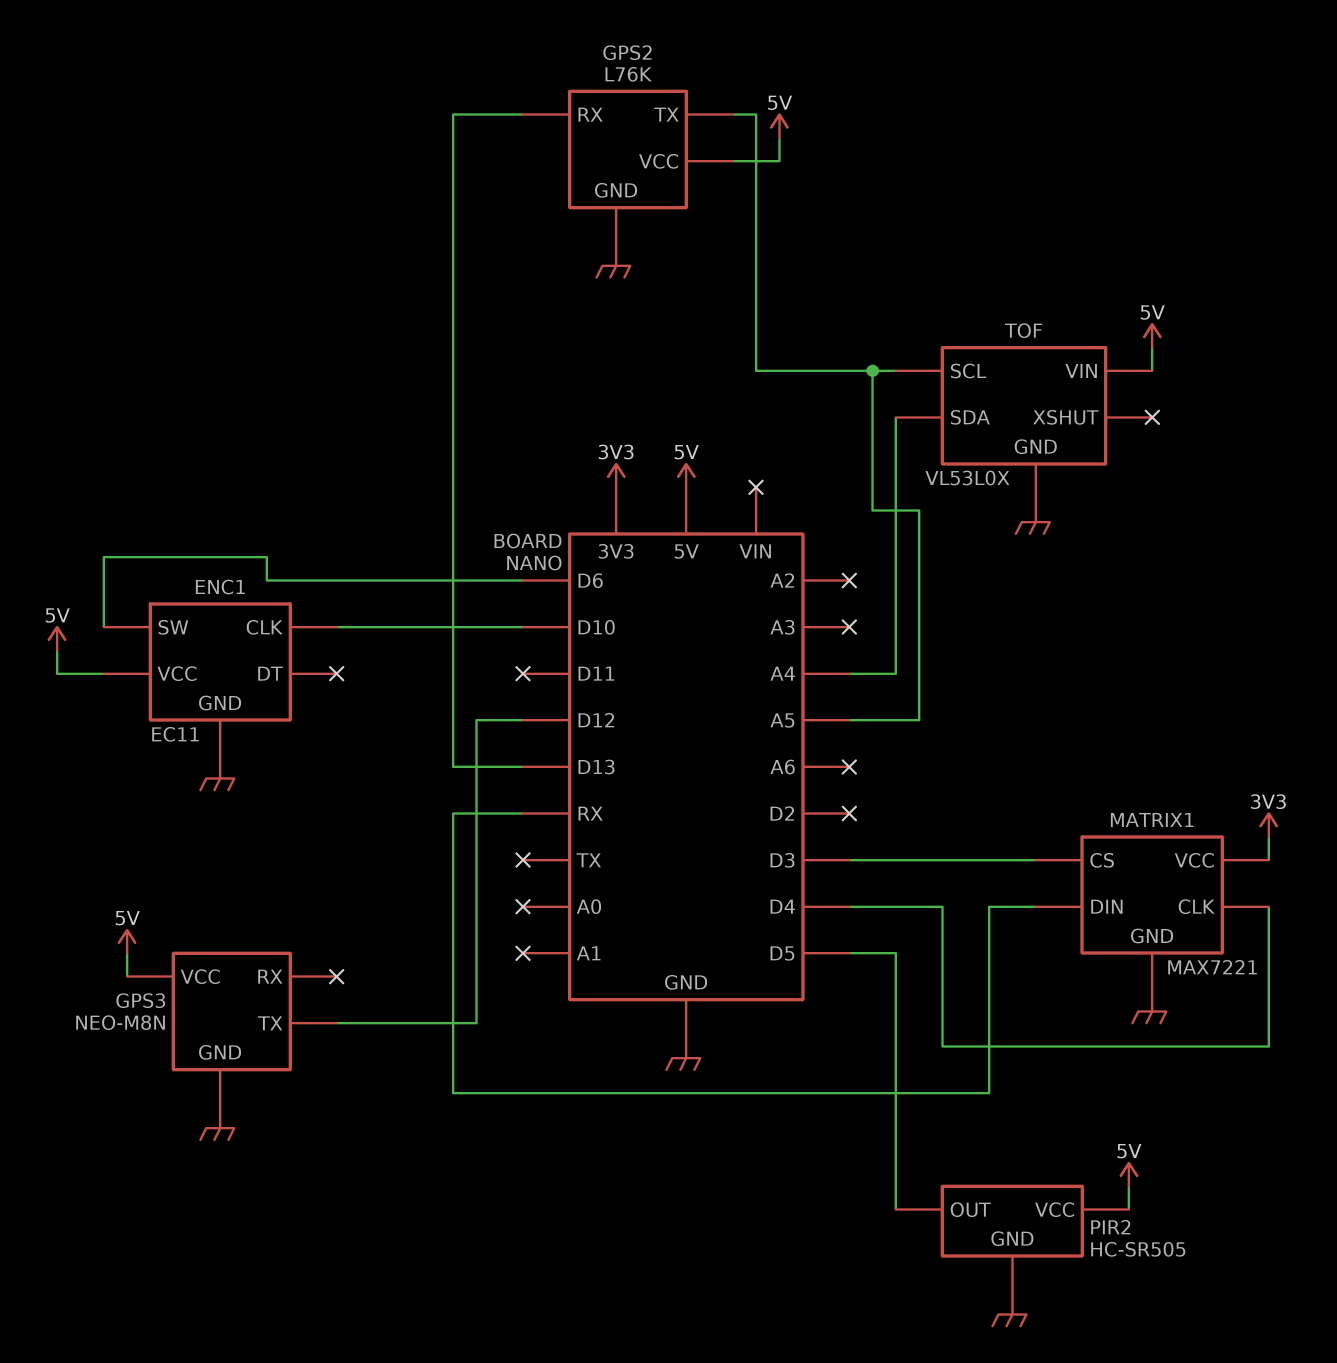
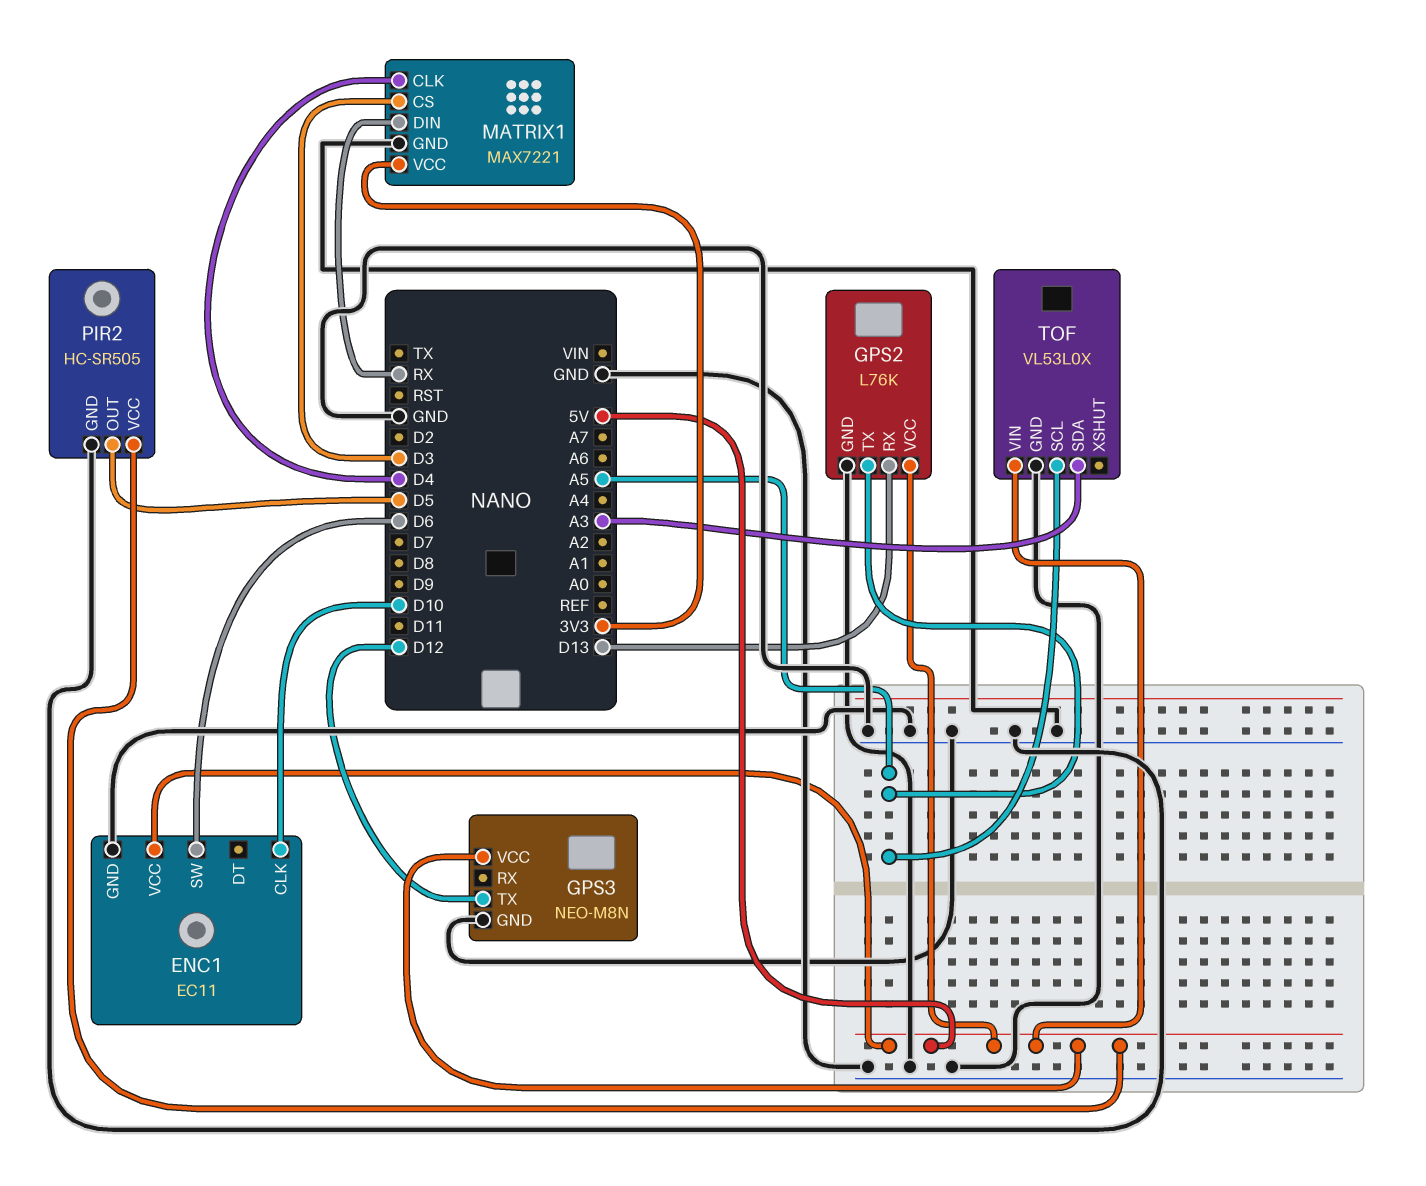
TOF pin SDA: A4 -> A3

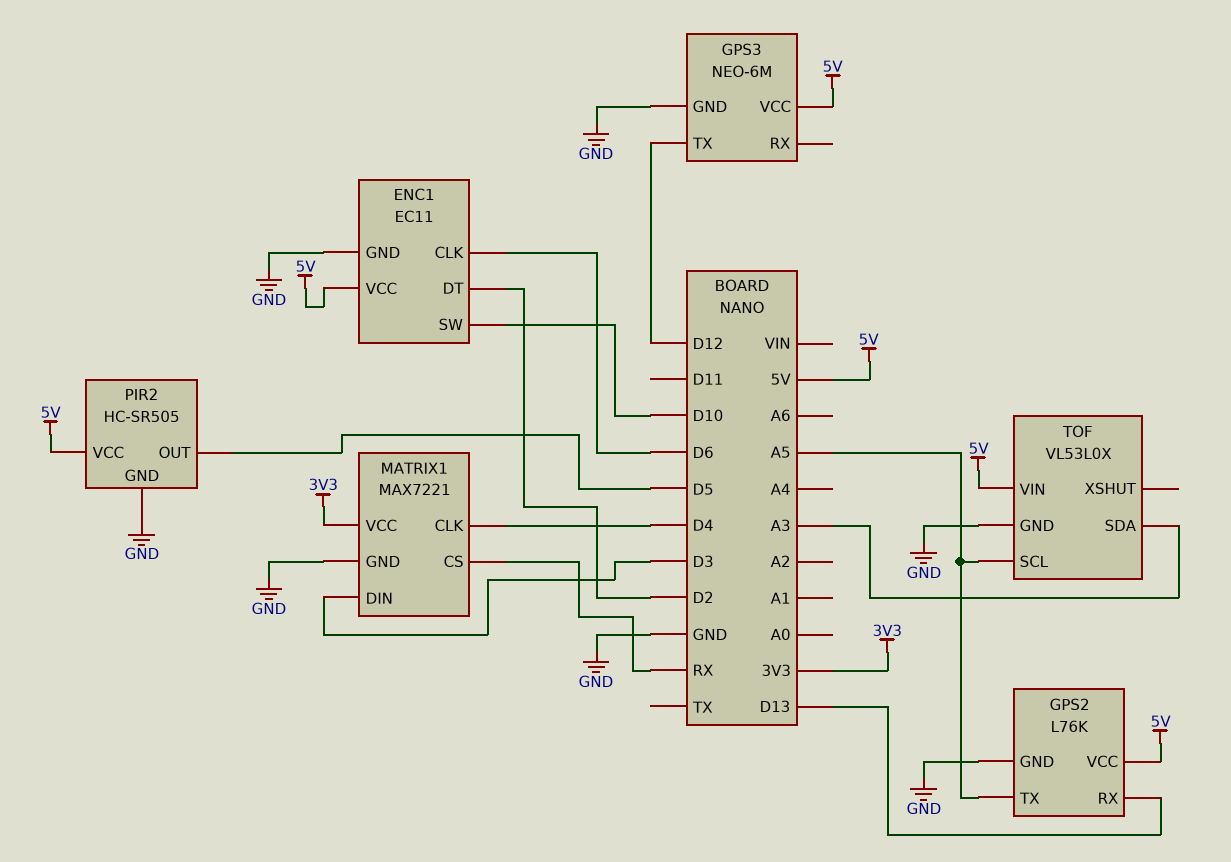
ENC1 pin CLK: D10 -> D6
ENC1 pin DT: none -> D2
ENC1 pin SW: D6 -> D10
GPS3: NEO-M8N -> NEO-6M
MATRIX1 pin CS: D3 -> RX
MATRIX1 pin DIN: RX -> D3

